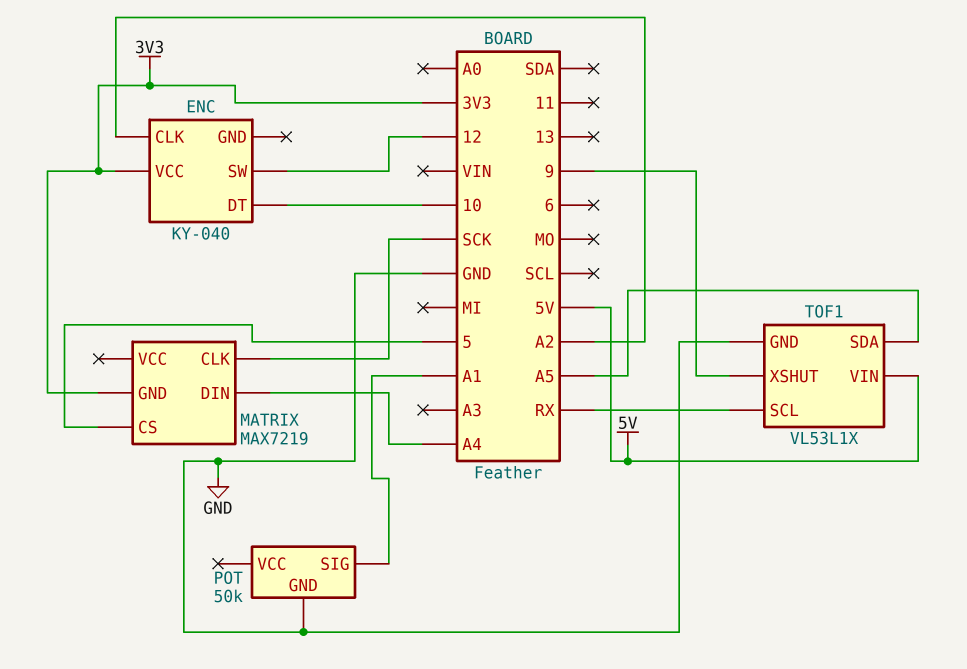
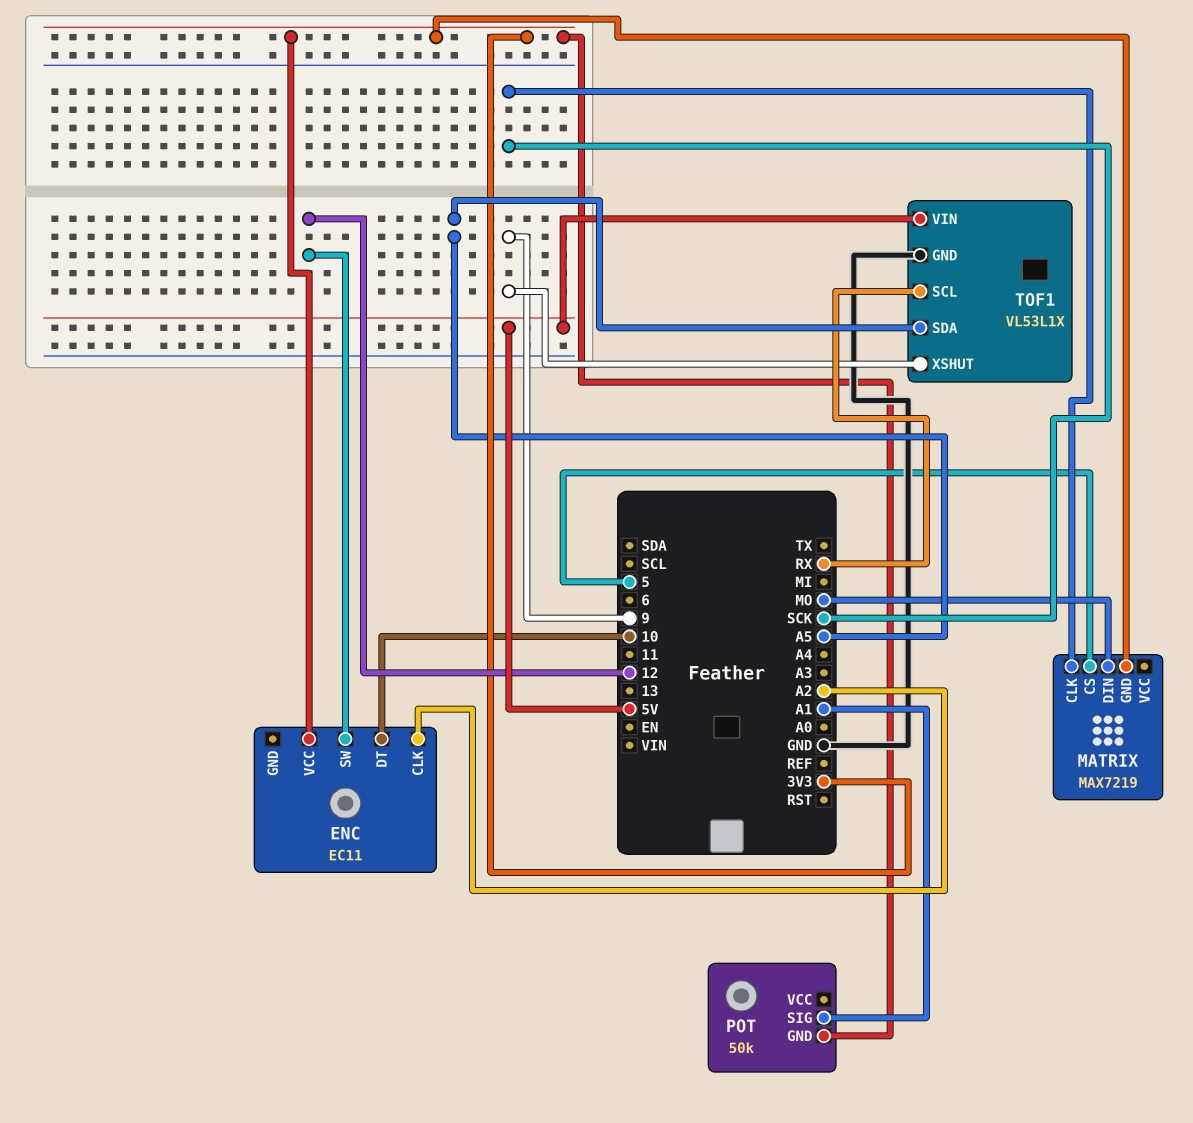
ENC: KY-040 -> EC11
MATRIX pin DIN: A4 -> MO
POT pin GND: GND -> 3V3

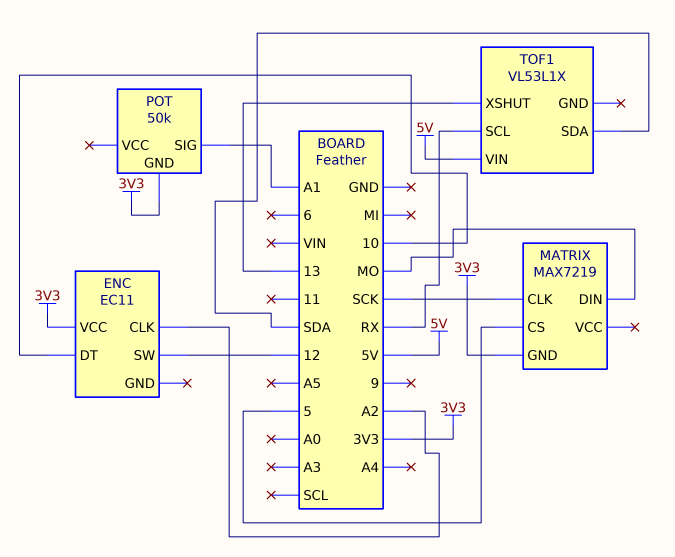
TOF1 pin GND: GND -> none
TOF1 pin SDA: A5 -> SDA
TOF1 pin XSHUT: 9 -> 13

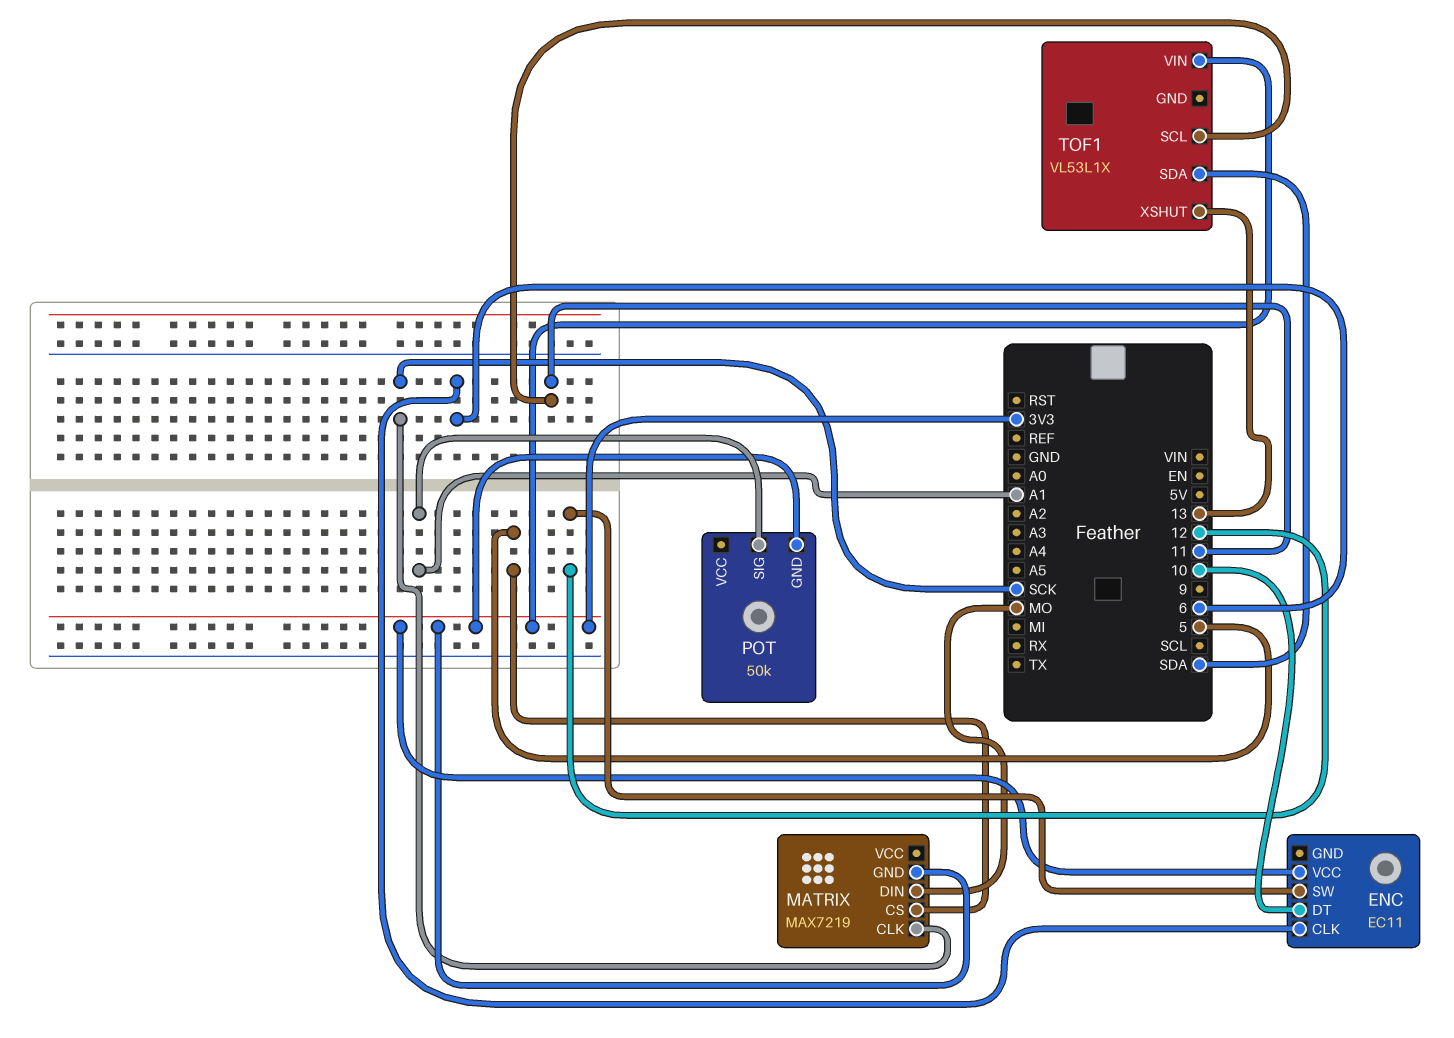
ENC pin CLK: A2 -> 6
TOF1 pin SCL: RX -> 11
TOF1 pin VIN: 5V -> 3V3

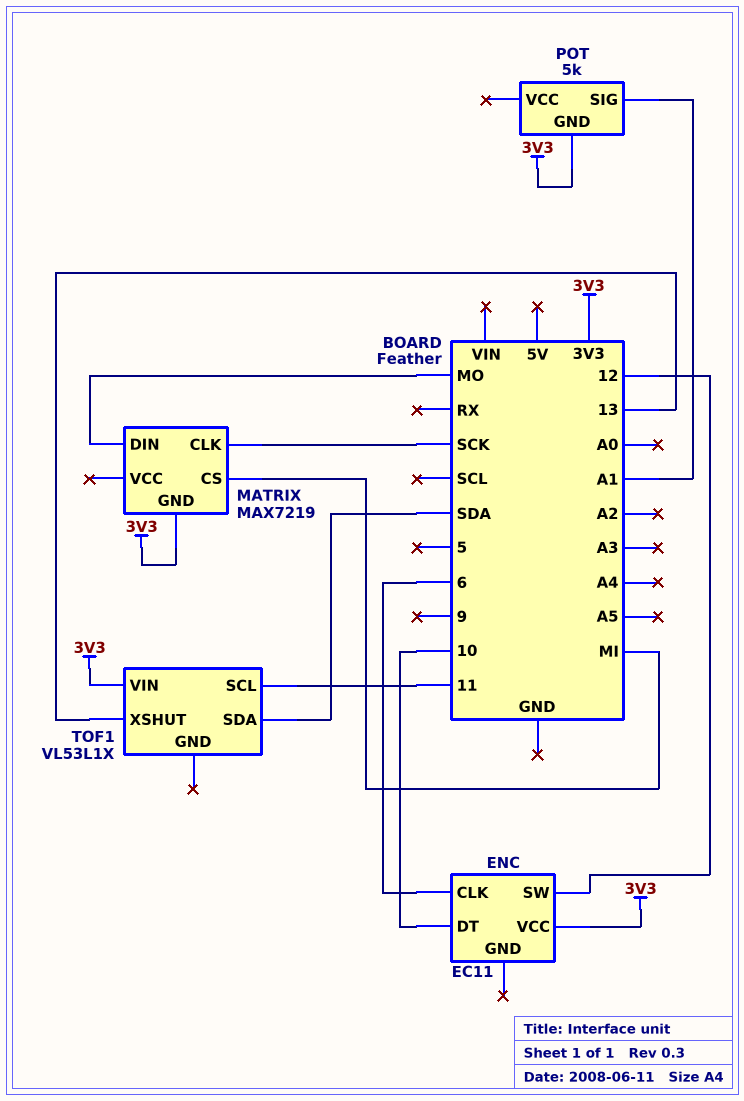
MATRIX pin CS: 5 -> MI
POT: 50k -> 5k

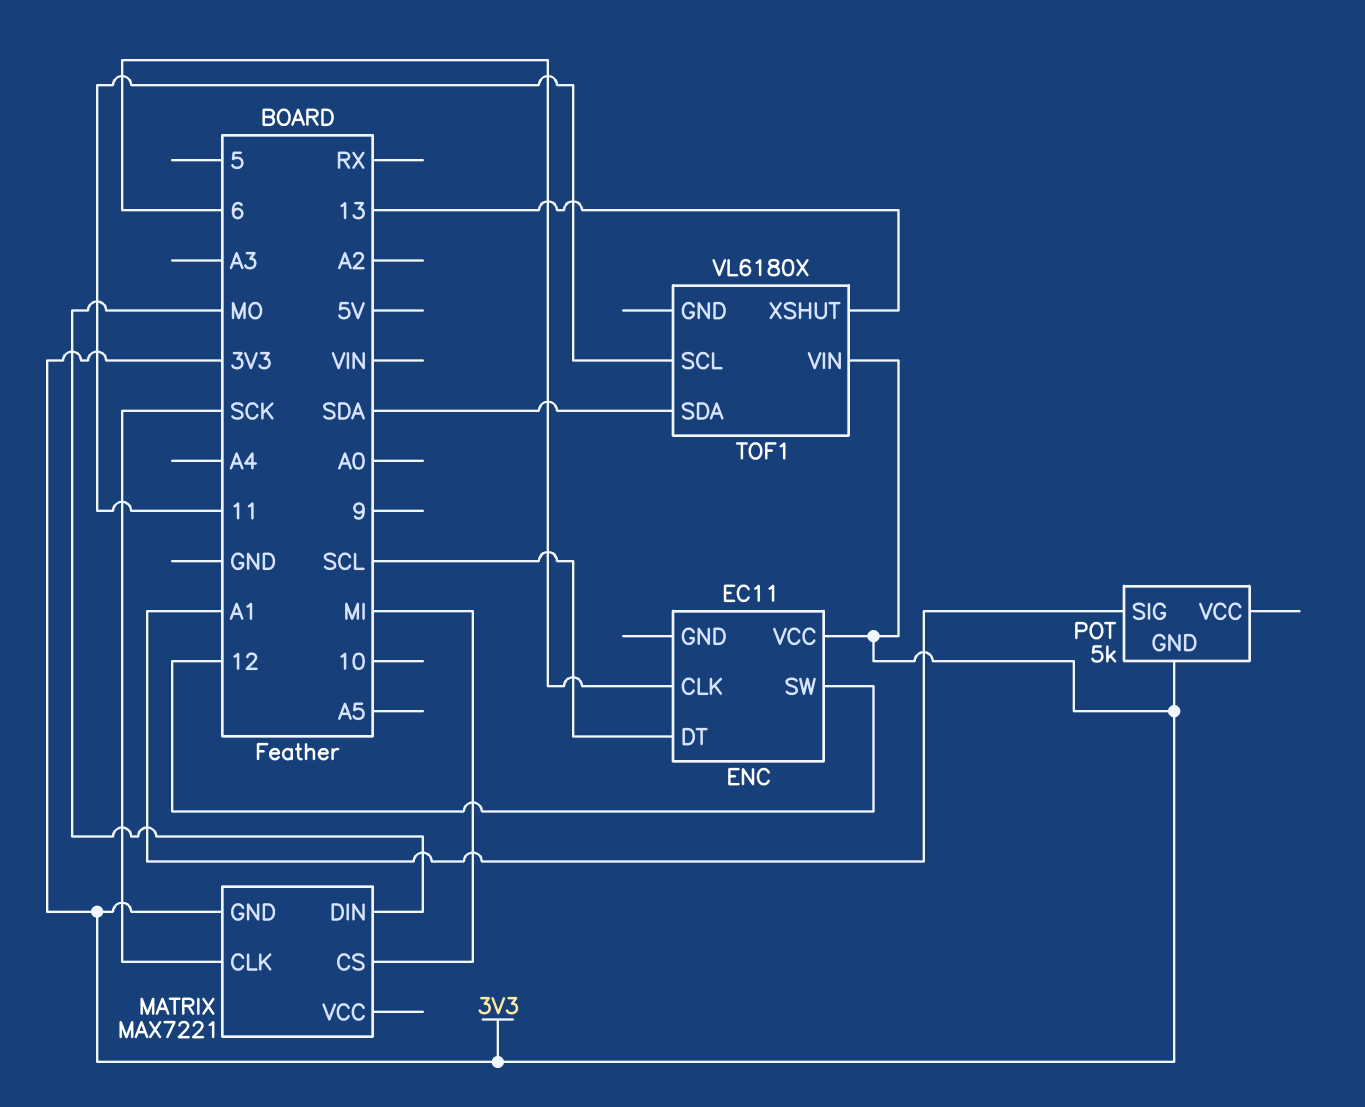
ENC pin DT: 10 -> SCL
MATRIX: MAX7219 -> MAX7221
TOF1: VL53L1X -> VL6180X

